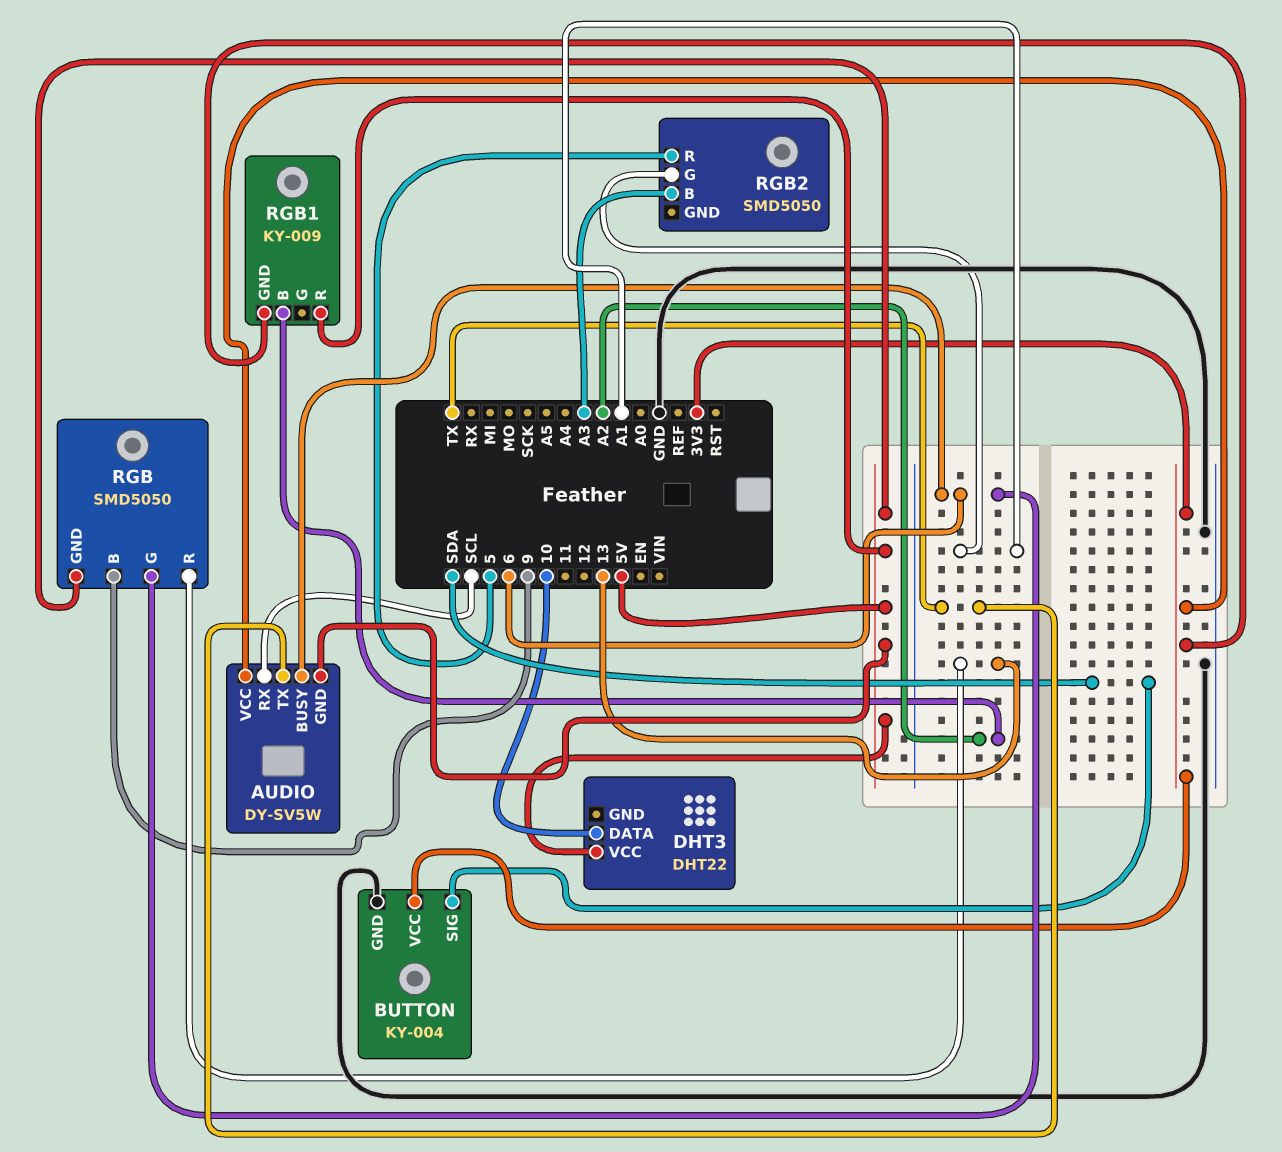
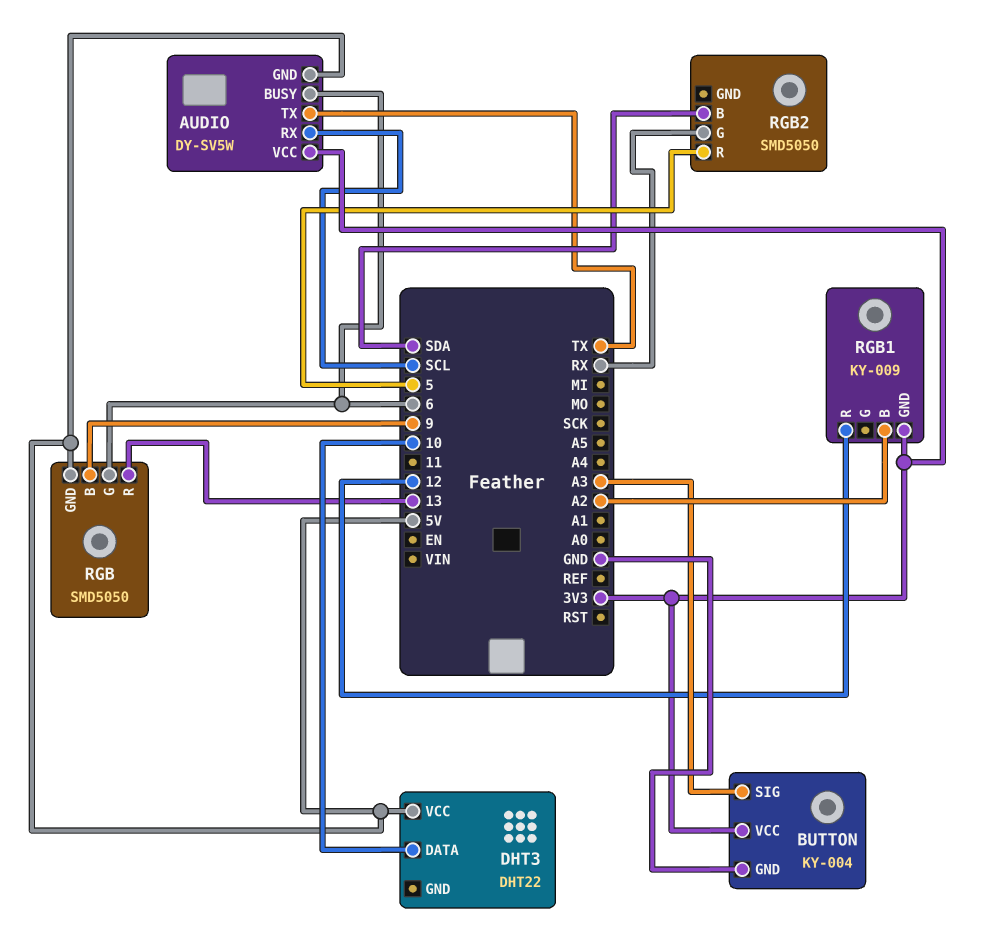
BUTTON pin SIG: SDA -> A3
RGB1 pin R: 5V -> 12
RGB2 pin B: A3 -> SDA
RGB2 pin G: A1 -> RX

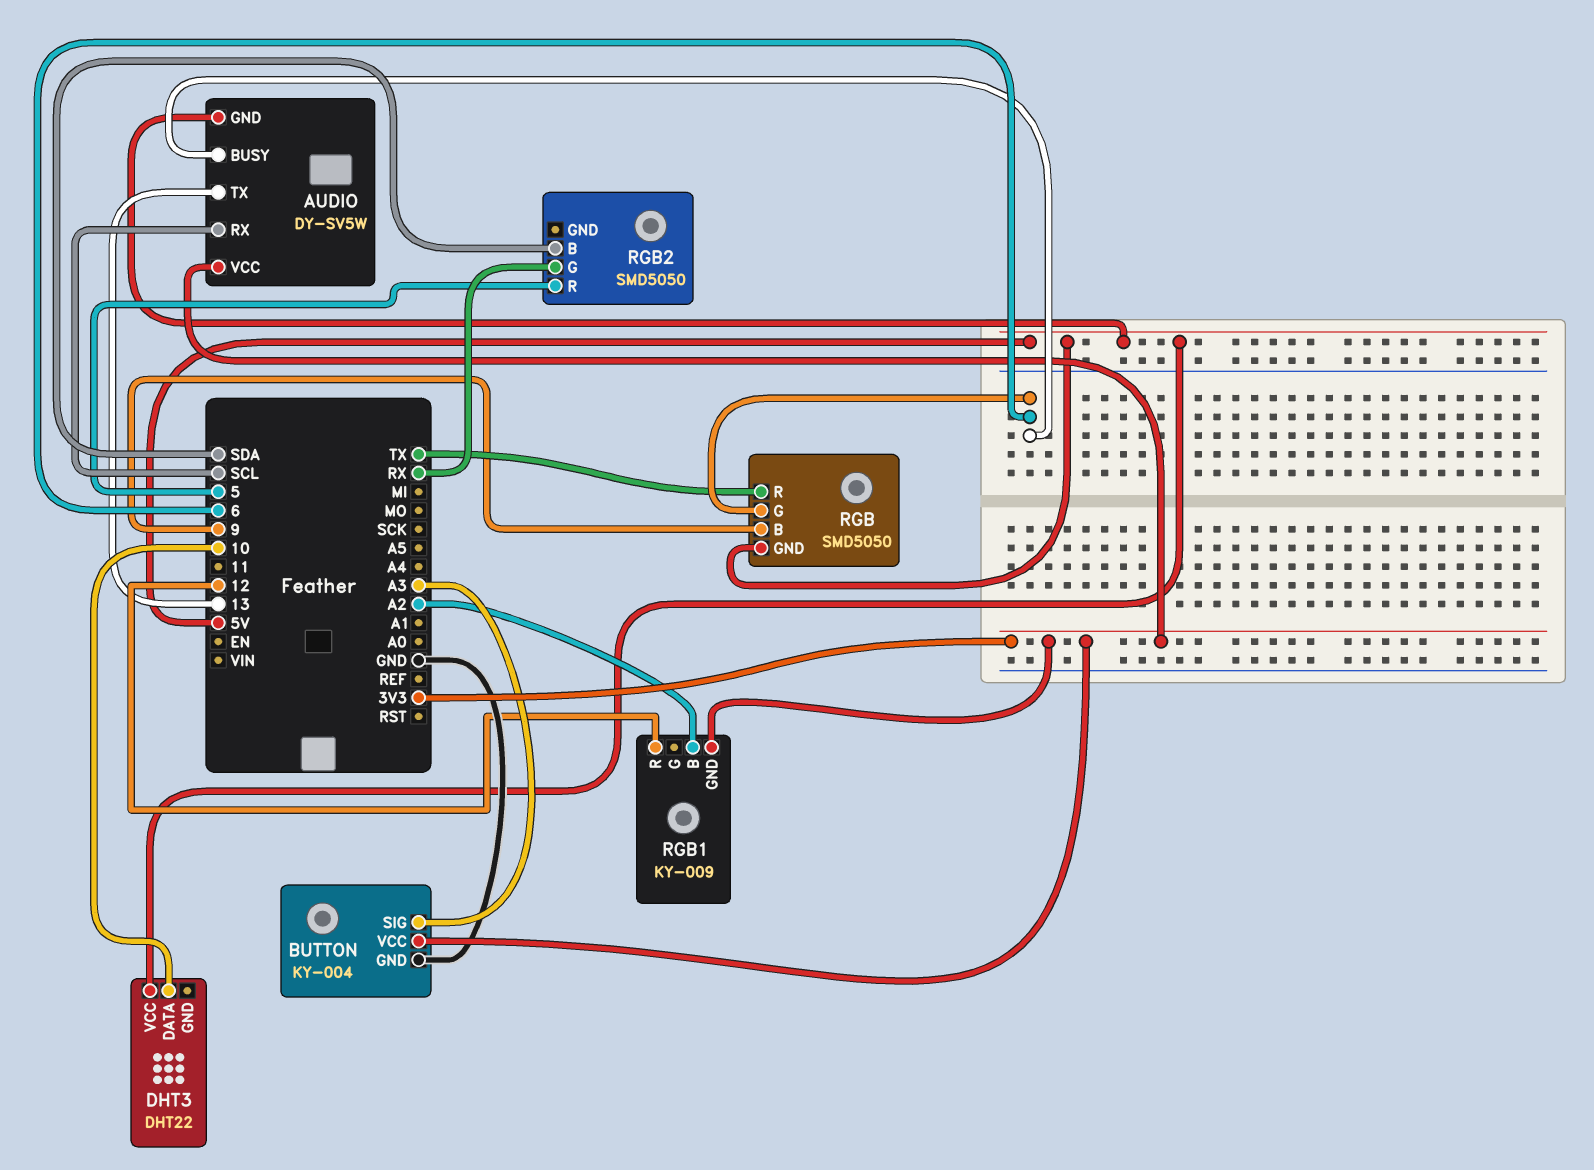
AUDIO pin TX: TX -> 13
RGB pin R: 13 -> TX

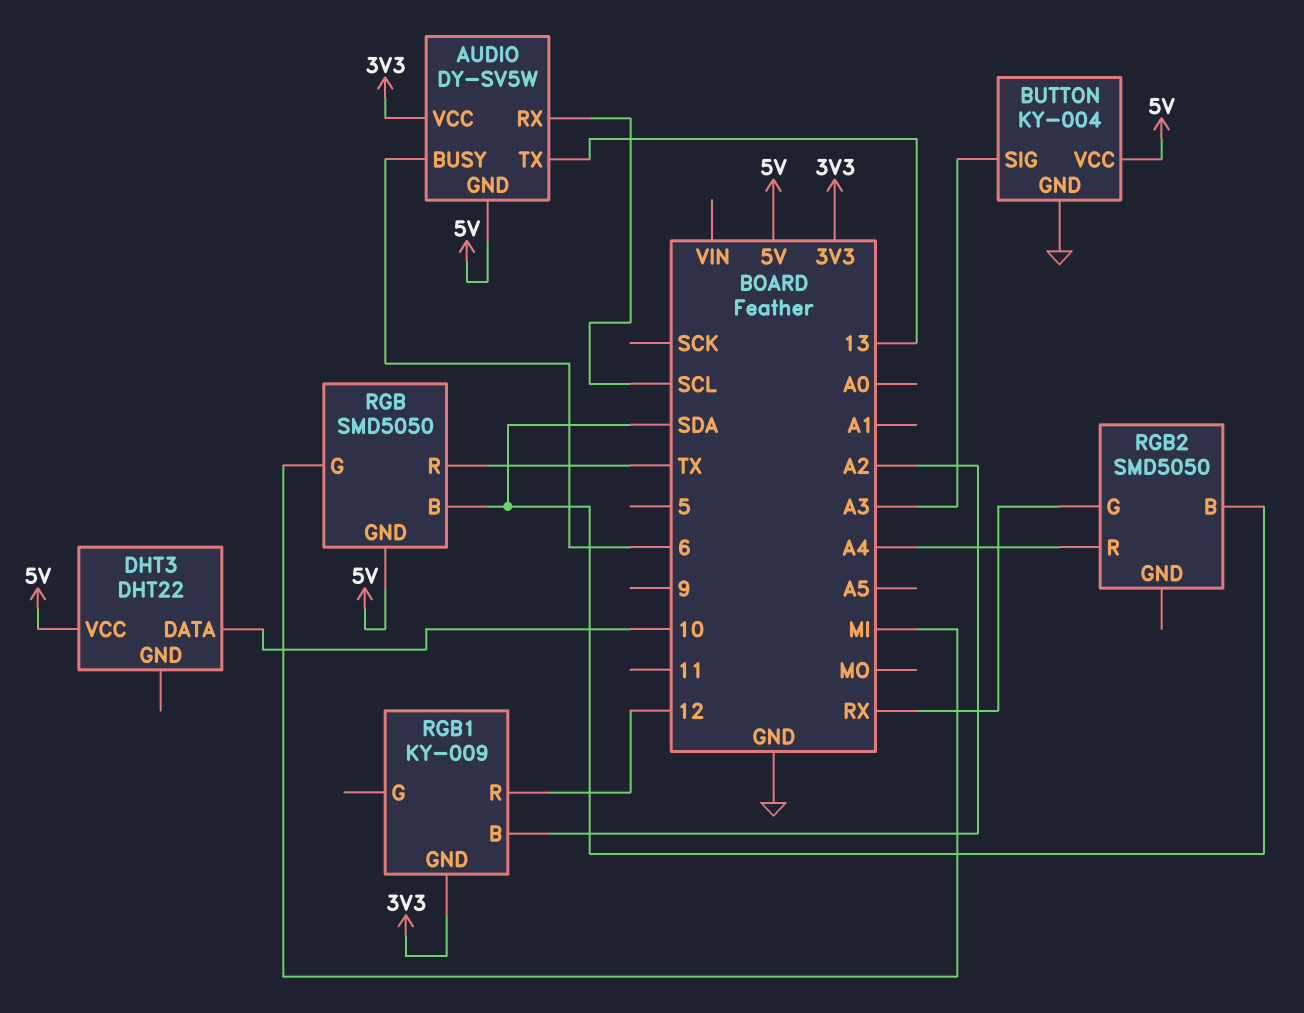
BUTTON pin VCC: 3V3 -> 5V
RGB pin B: 9 -> SDA
RGB pin G: 6 -> MI
RGB2 pin R: 5 -> A4

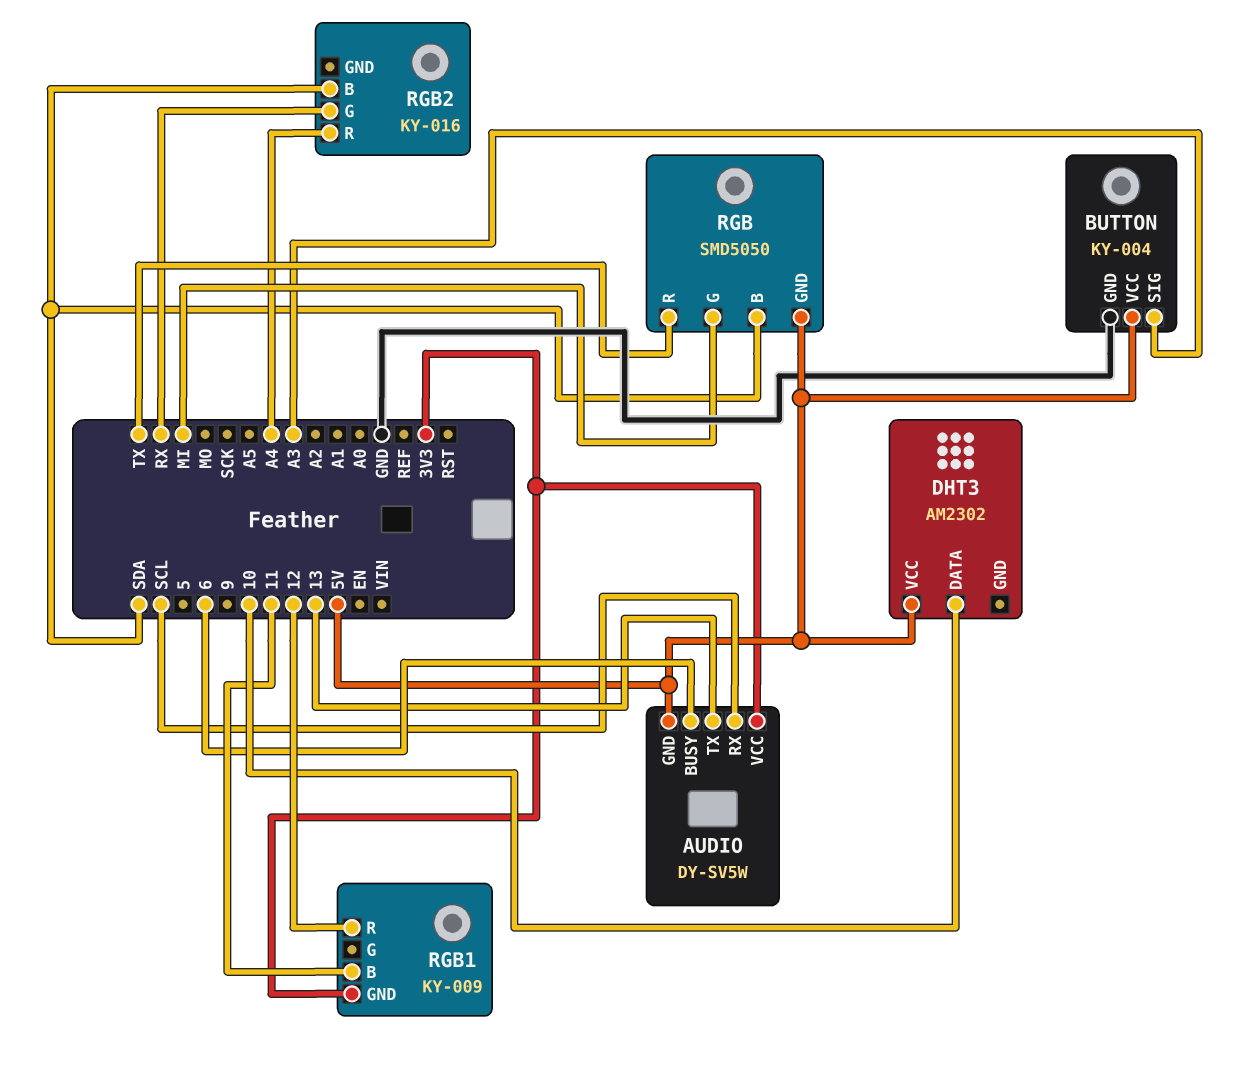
DHT3: DHT22 -> AM2302
RGB1 pin B: A2 -> 11
RGB2: SMD5050 -> KY-016

